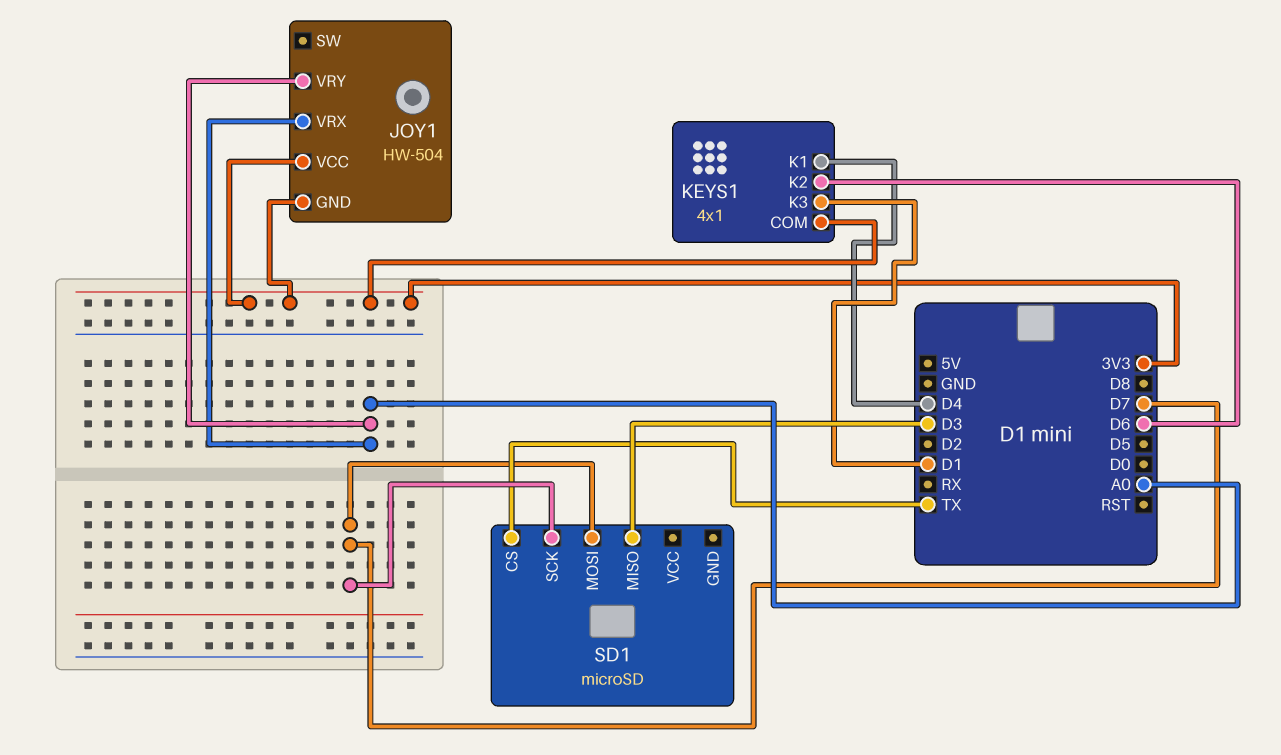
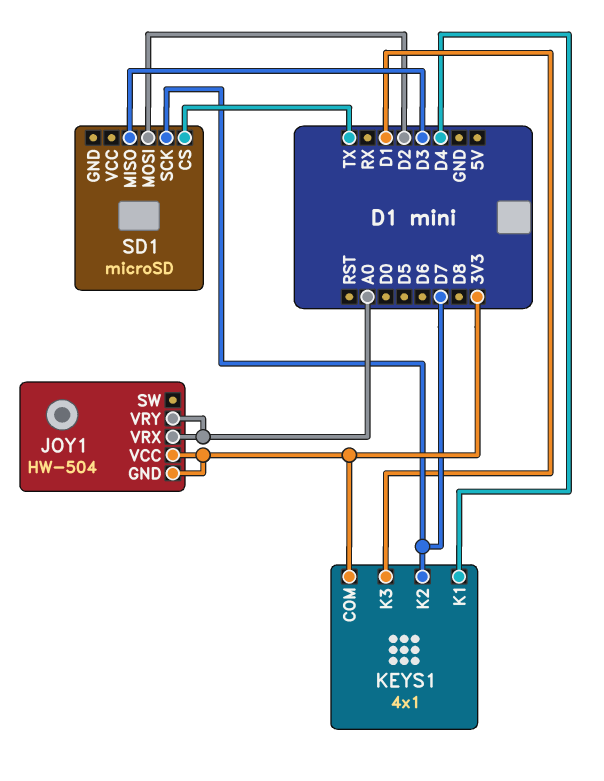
KEYS1 pin K2: D6 -> D7
SD1 pin MOSI: D7 -> D2

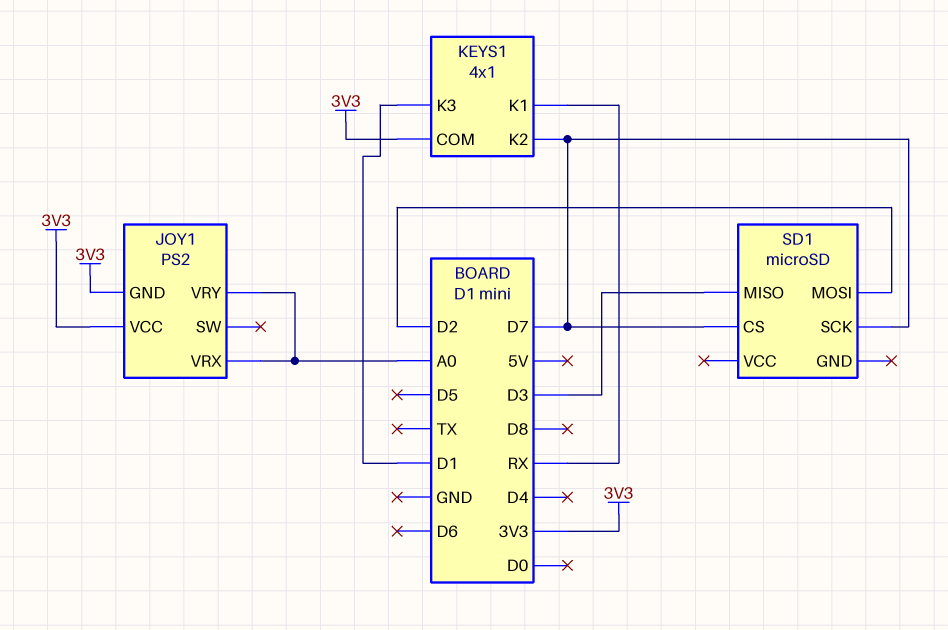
JOY1: HW-504 -> PS2
KEYS1 pin K1: D4 -> RX
SD1 pin CS: TX -> D7

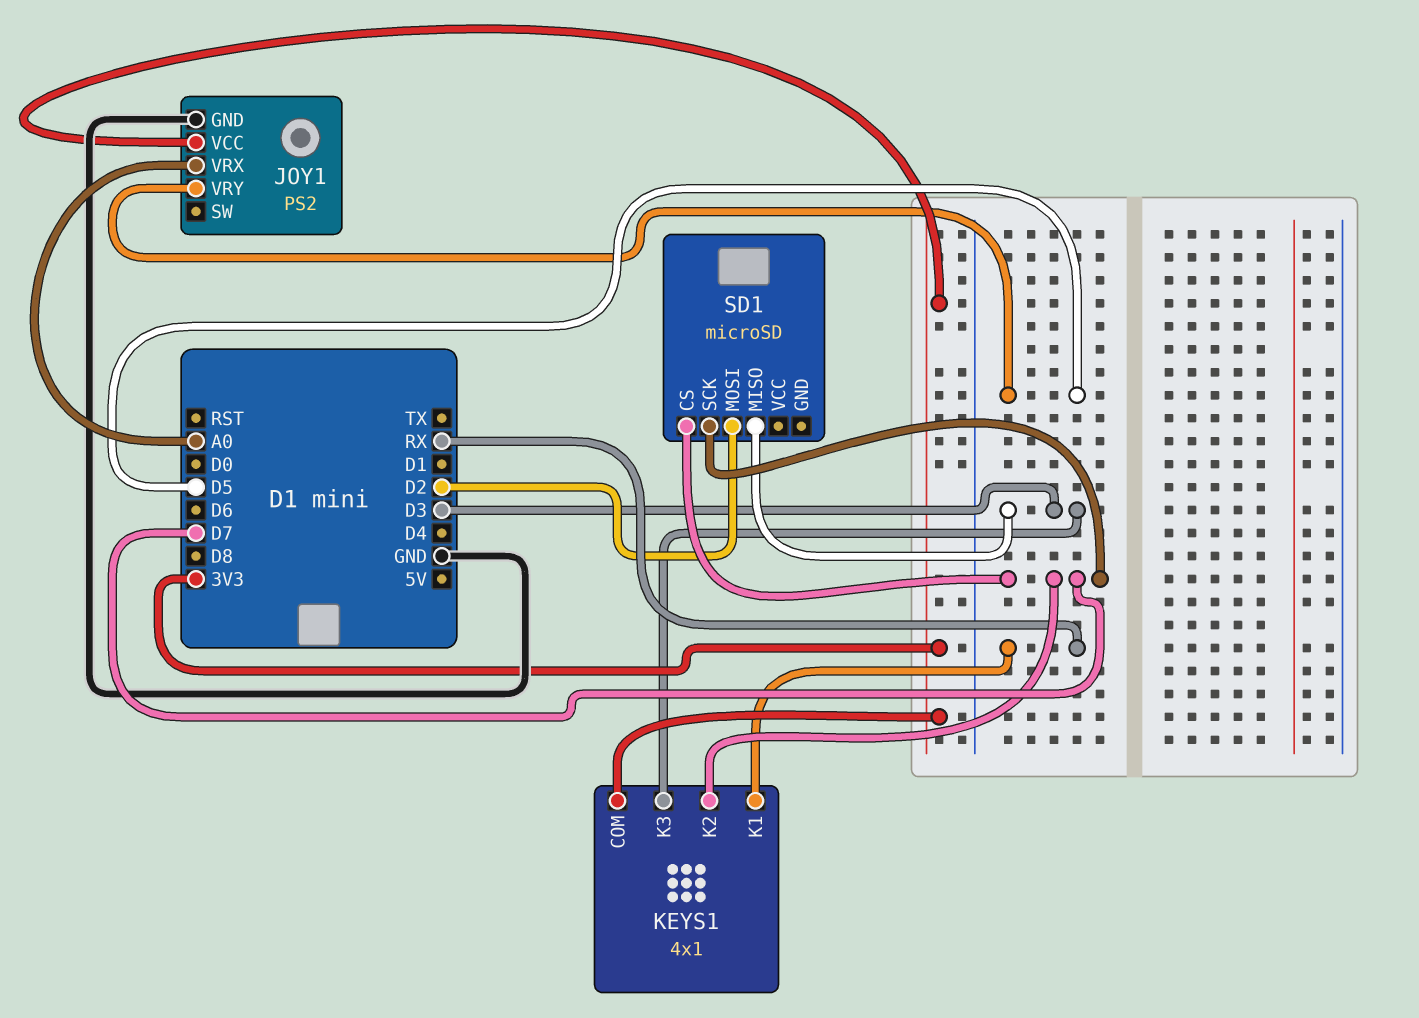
JOY1 pin GND: 3V3 -> GND
JOY1 pin VRY: A0 -> D5
KEYS1 pin K3: D1 -> D3

